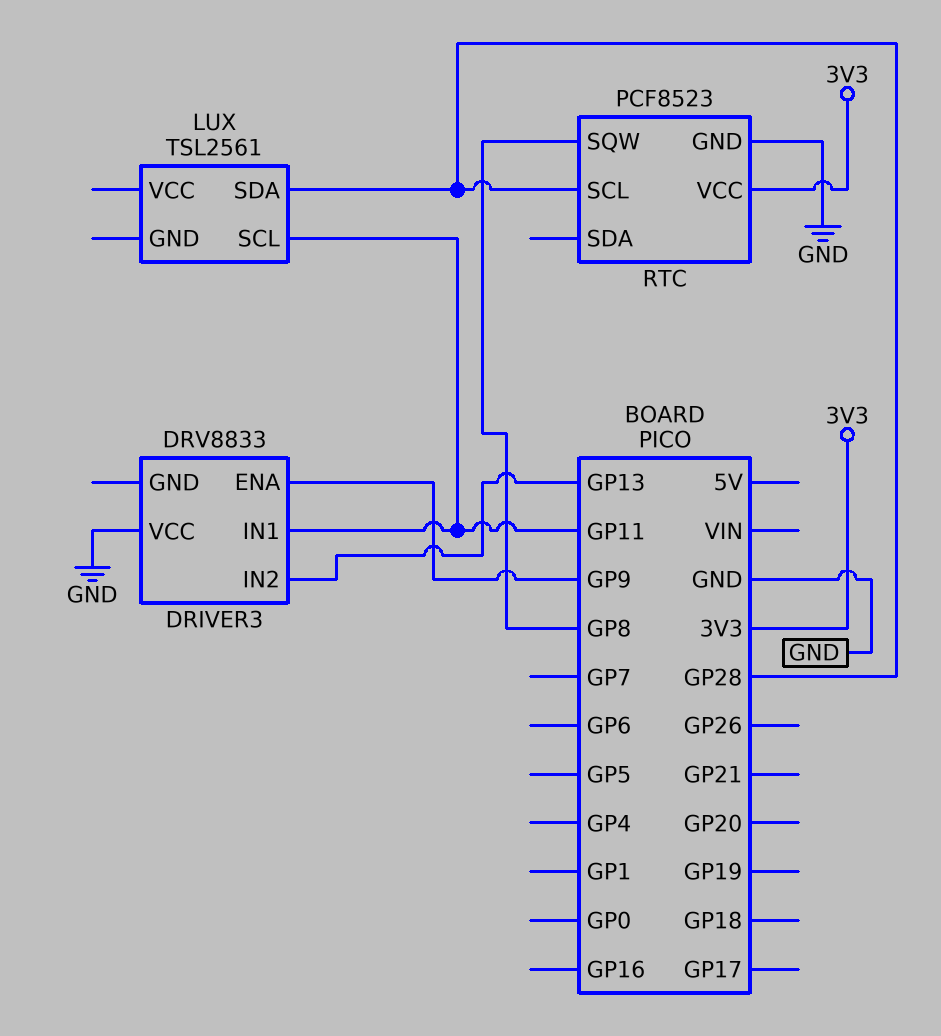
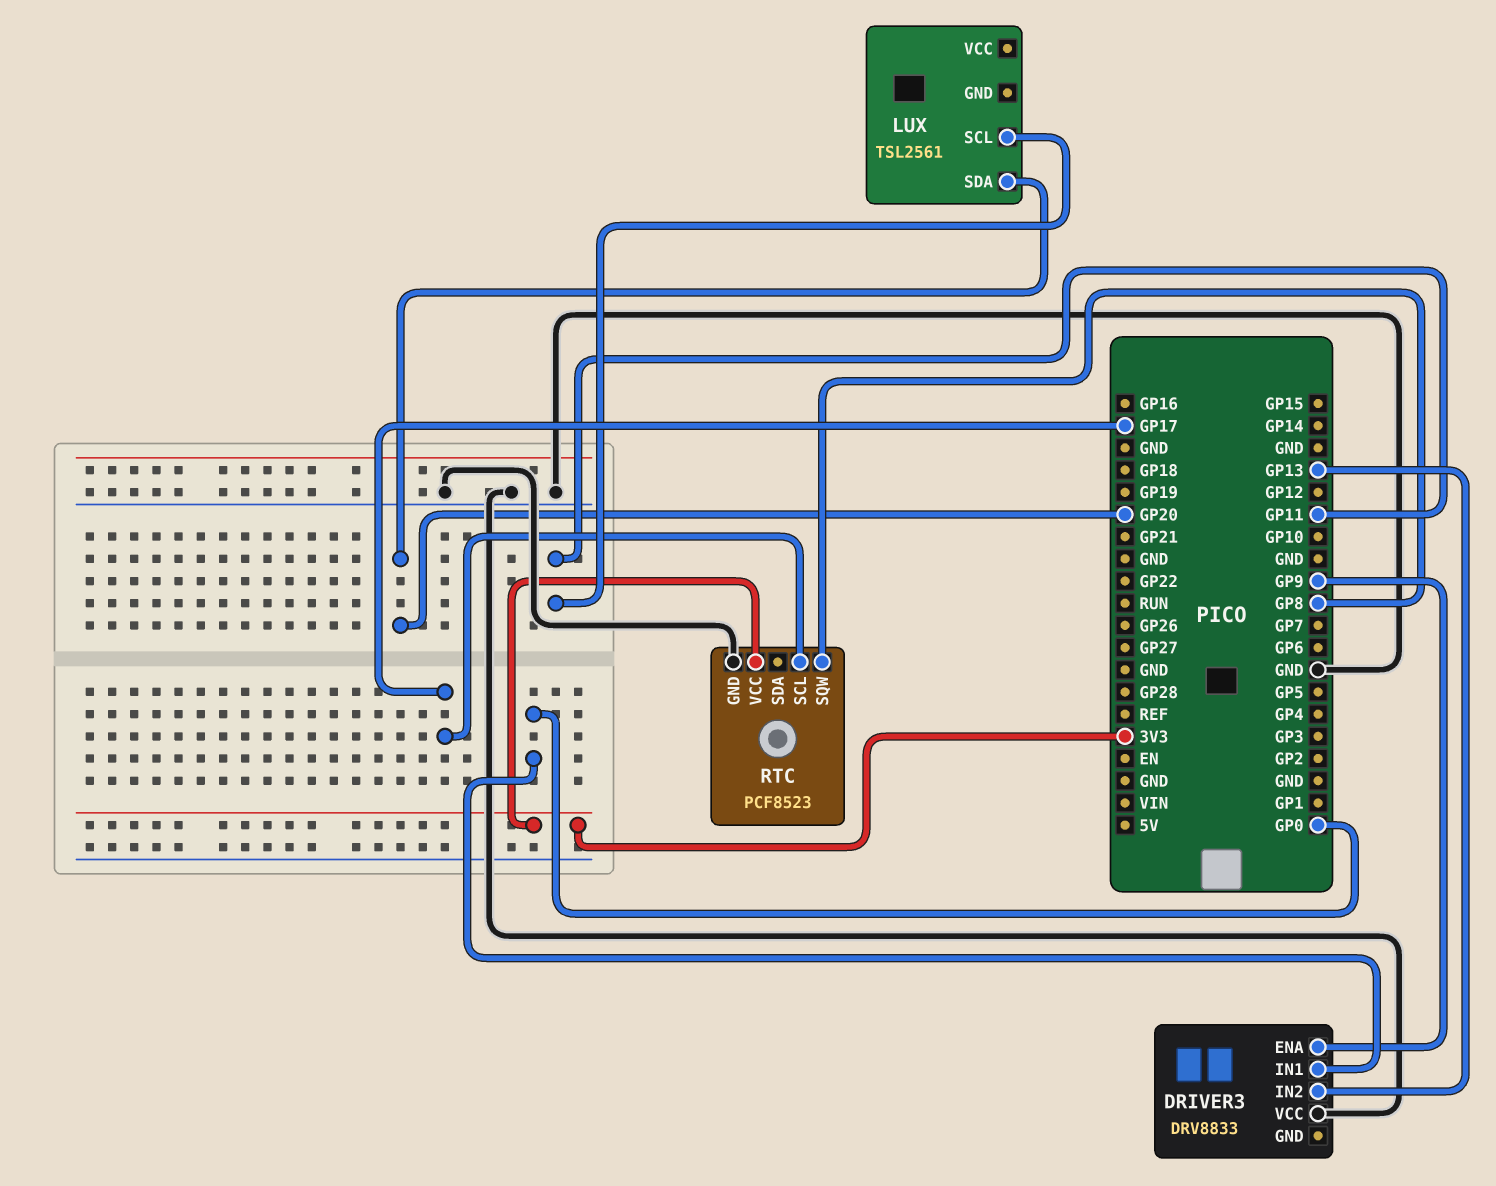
DRIVER3 pin IN1: GP11 -> GP0
LUX pin SDA: GP28 -> GP20
RTC pin SCL: GP28 -> GP17

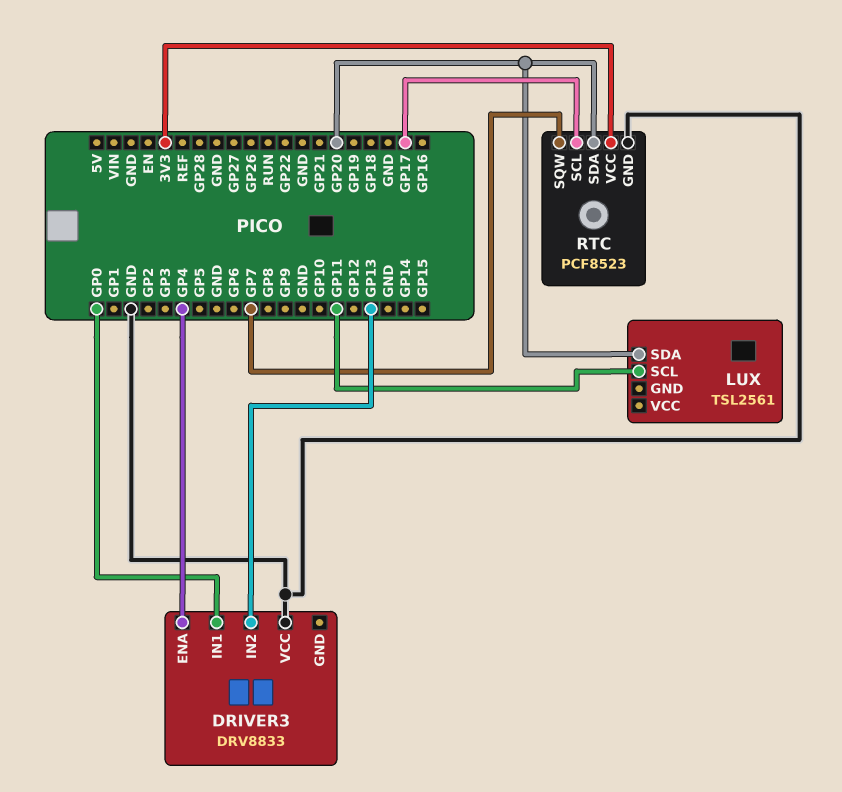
DRIVER3 pin ENA: GP9 -> GP4
RTC pin SDA: none -> GP20
RTC pin SQW: GP8 -> GP7

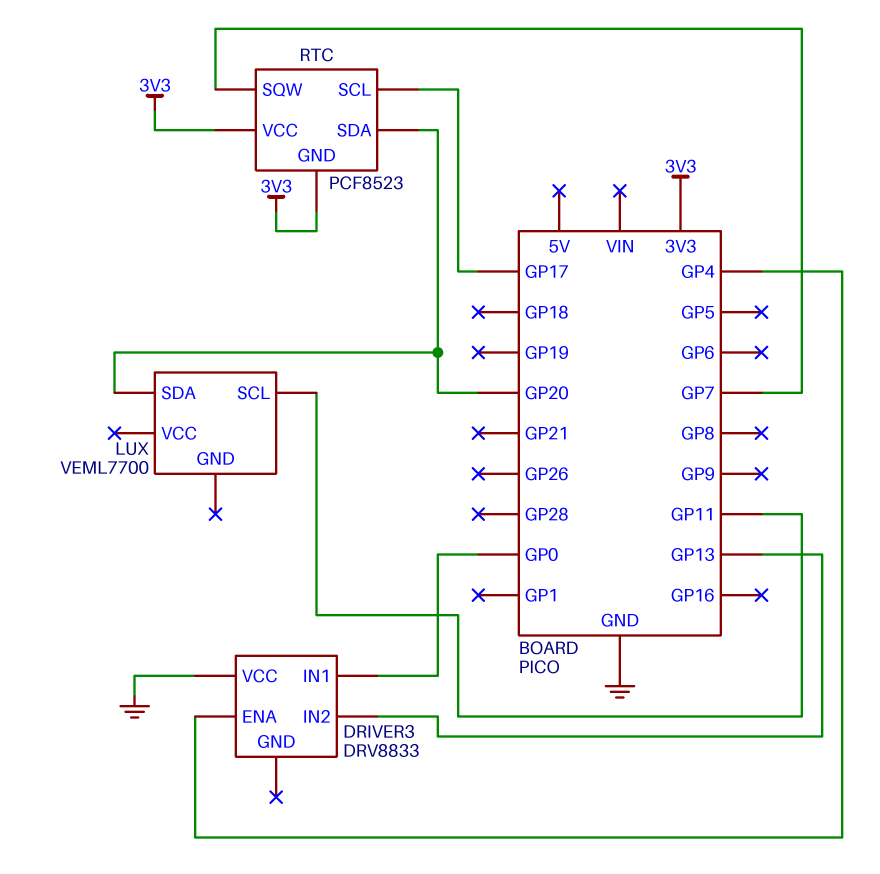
LUX: TSL2561 -> VEML7700
RTC pin GND: GND -> 3V3

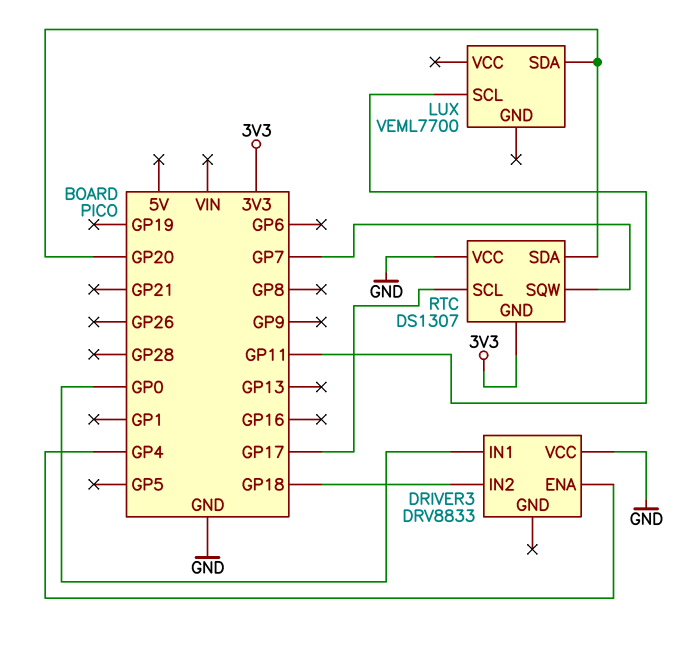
DRIVER3 pin IN2: GP13 -> GP18
RTC: PCF8523 -> DS1307
RTC pin VCC: 3V3 -> GND

